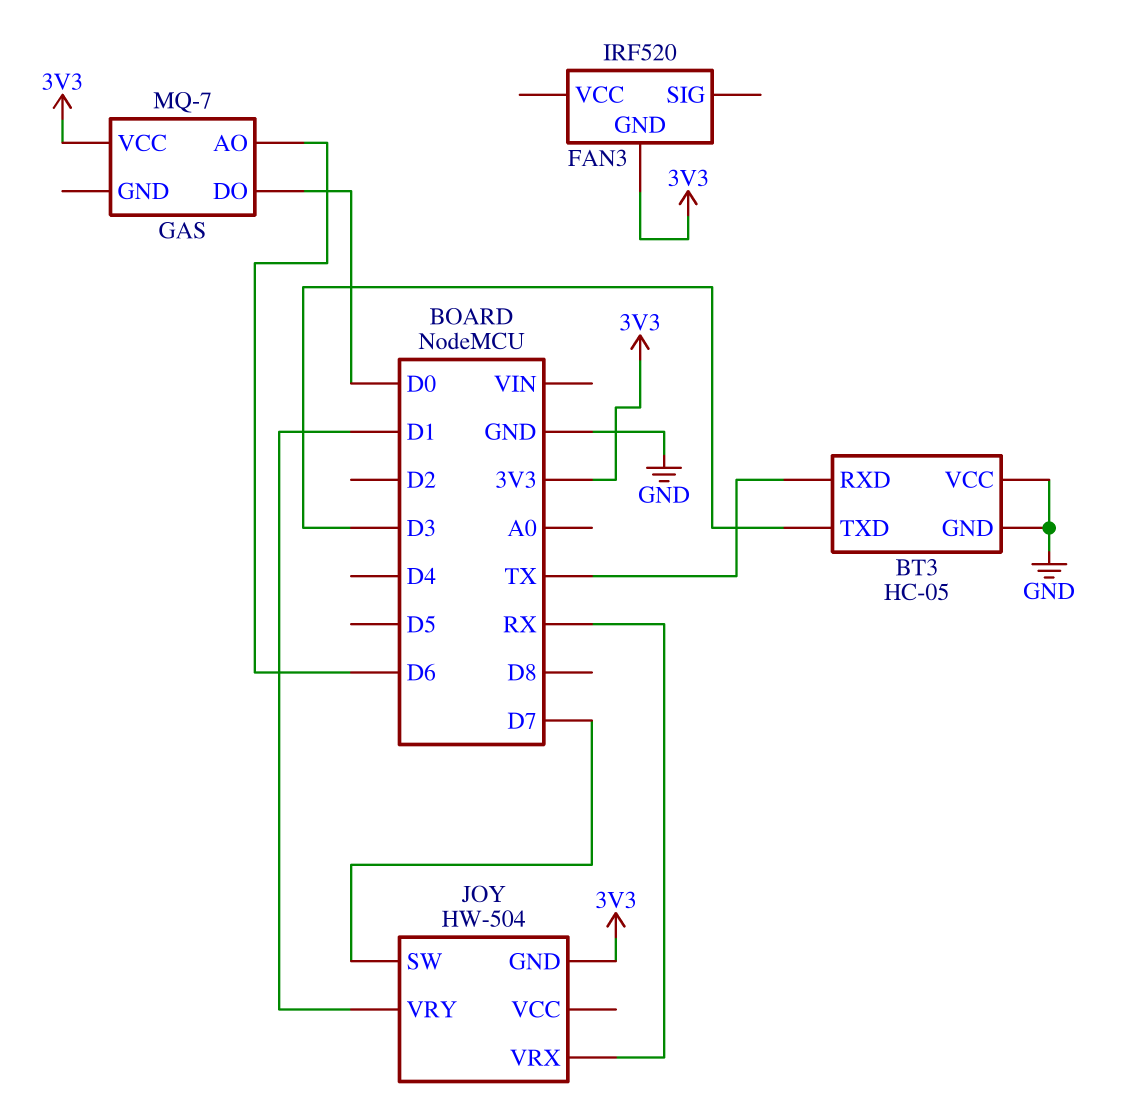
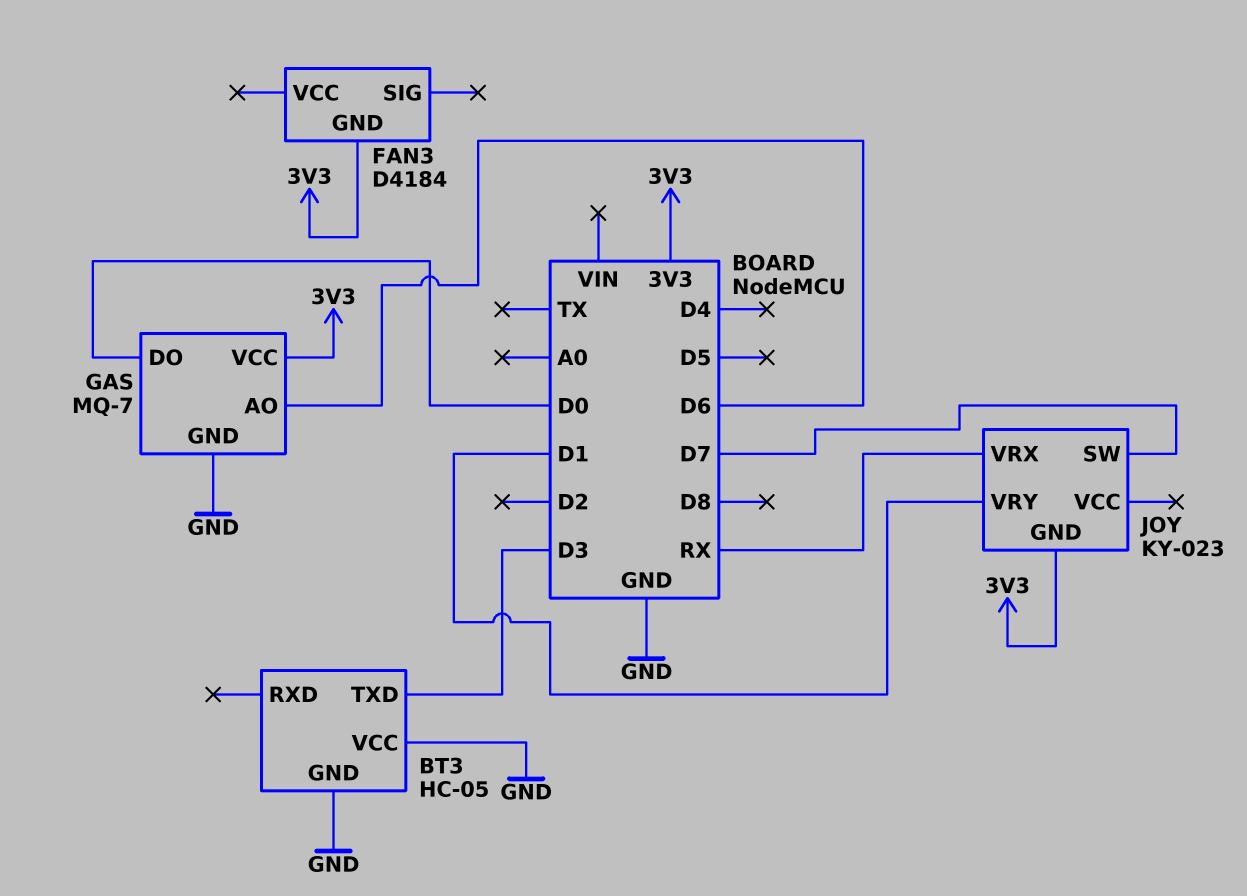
BT3 pin RXD: TX -> none
FAN3: IRF520 -> D4184
GAS pin GND: none -> GND
JOY: HW-504 -> KY-023

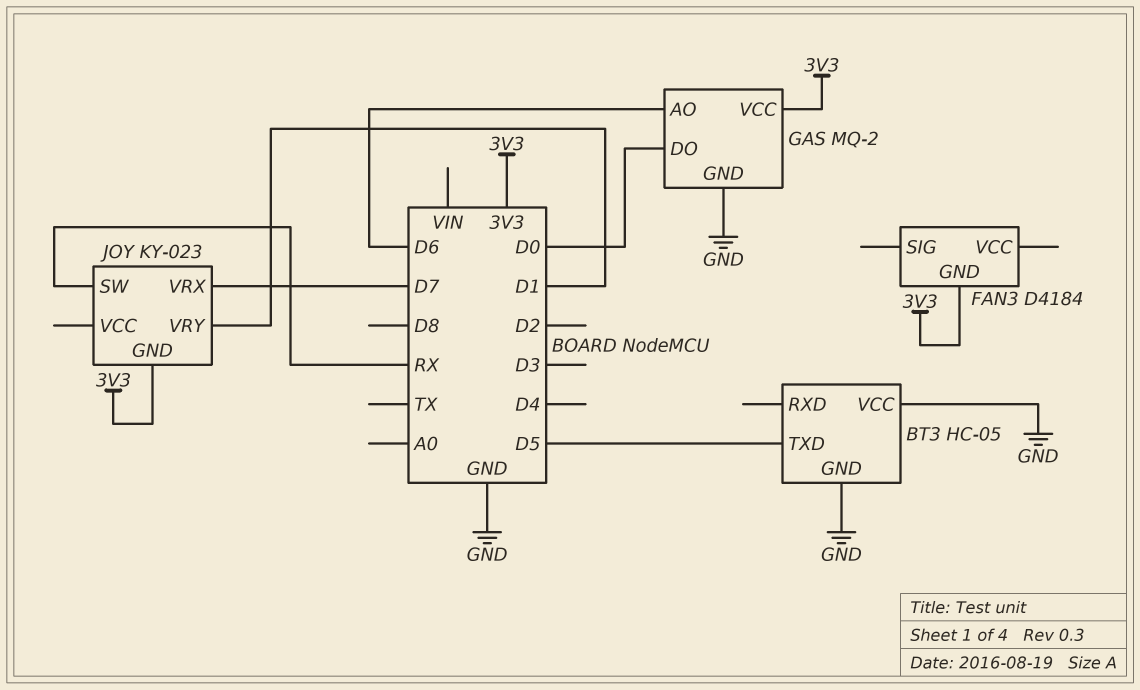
BT3 pin TXD: D3 -> D5
GAS: MQ-7 -> MQ-2
JOY pin SW: D7 -> RX
JOY pin VRX: RX -> D7

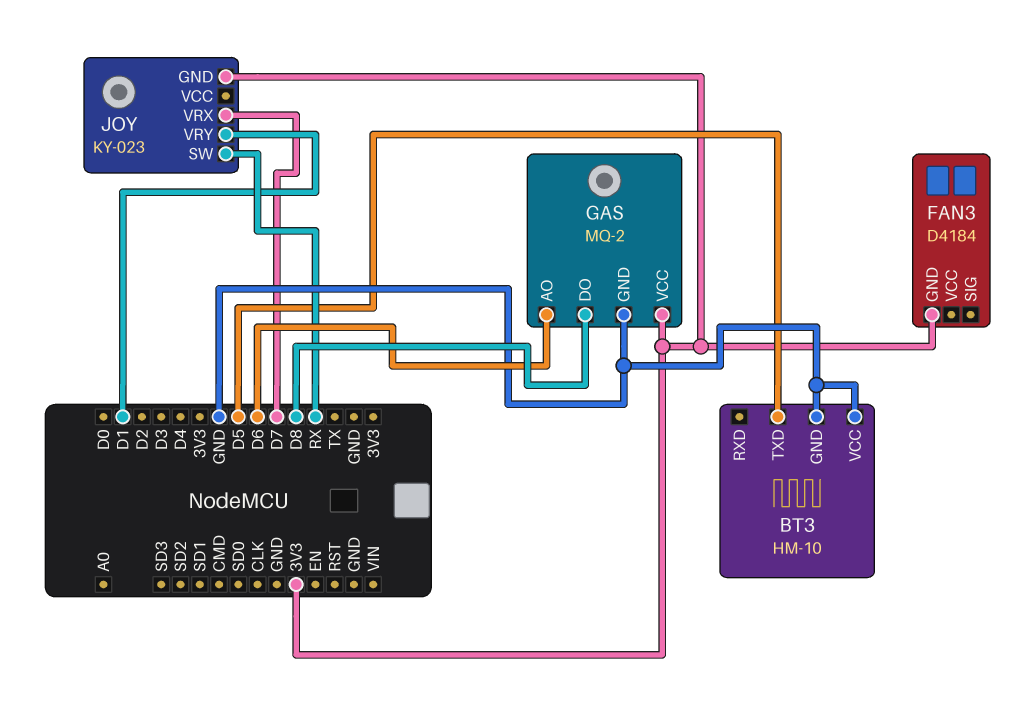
BT3: HC-05 -> HM-10
GAS pin DO: D0 -> D8

